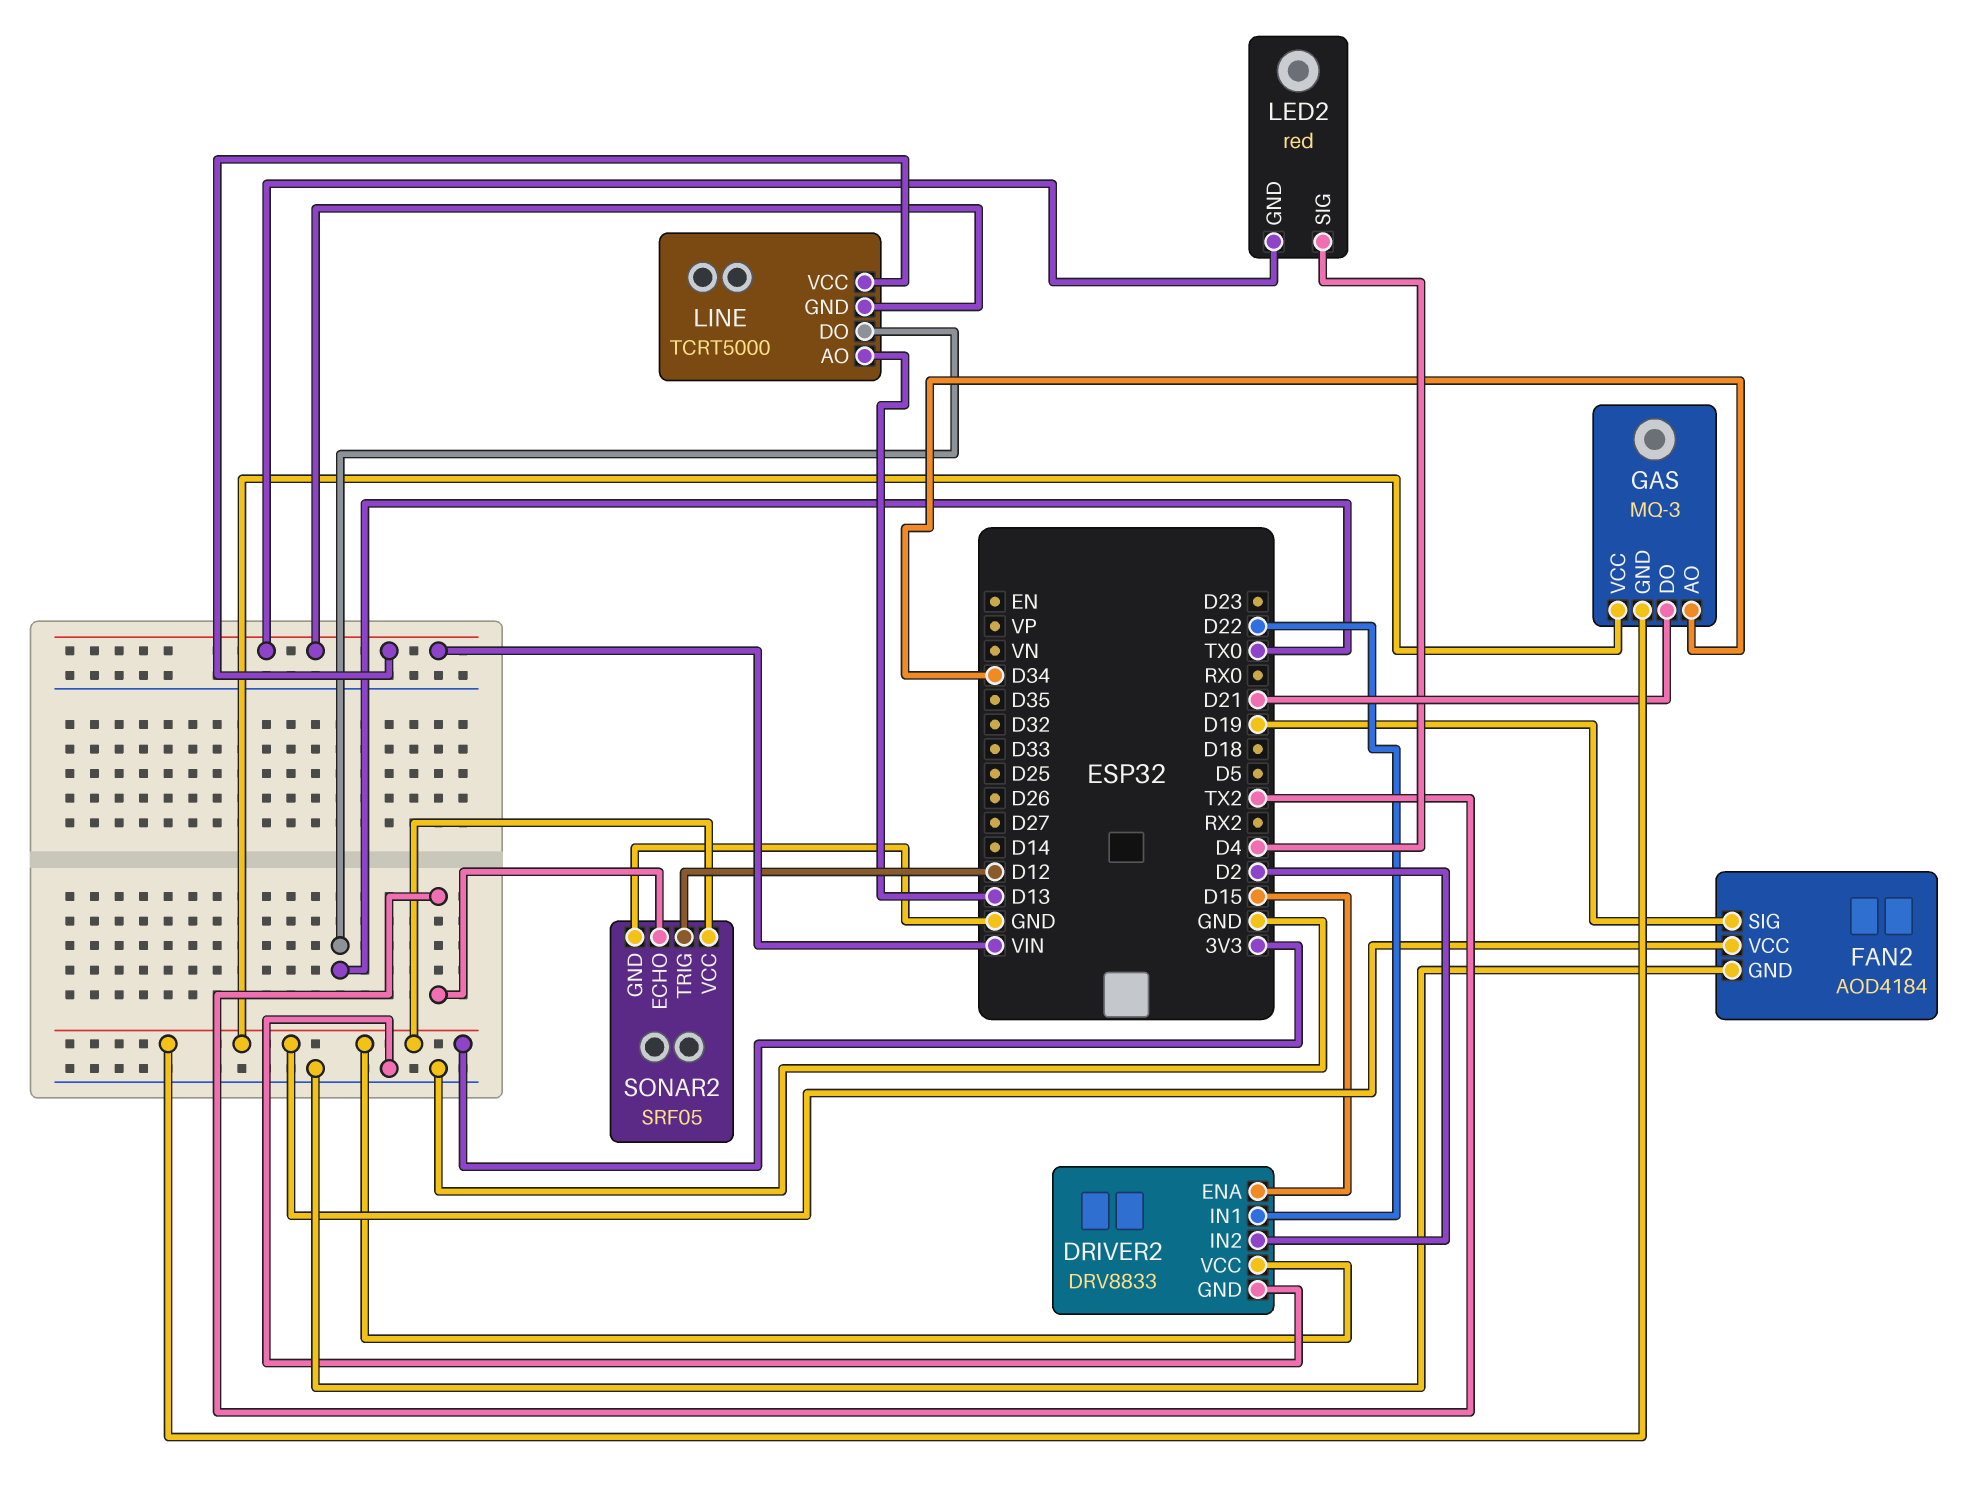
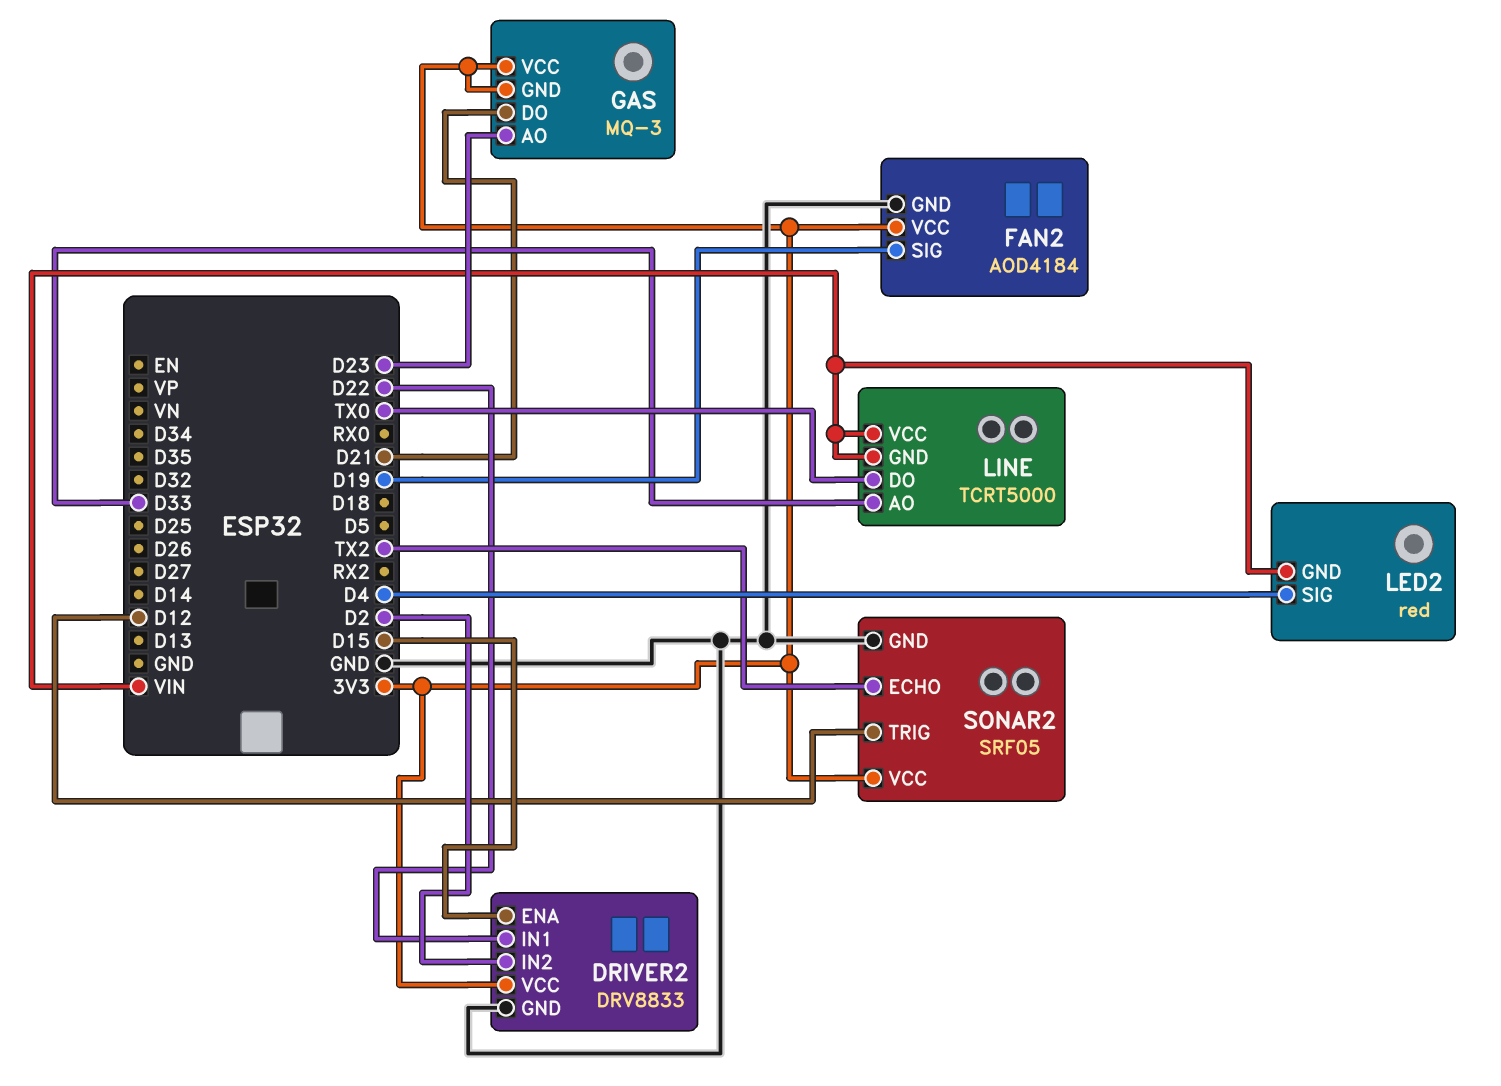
GAS pin AO: D34 -> D23
LINE pin AO: D13 -> D33

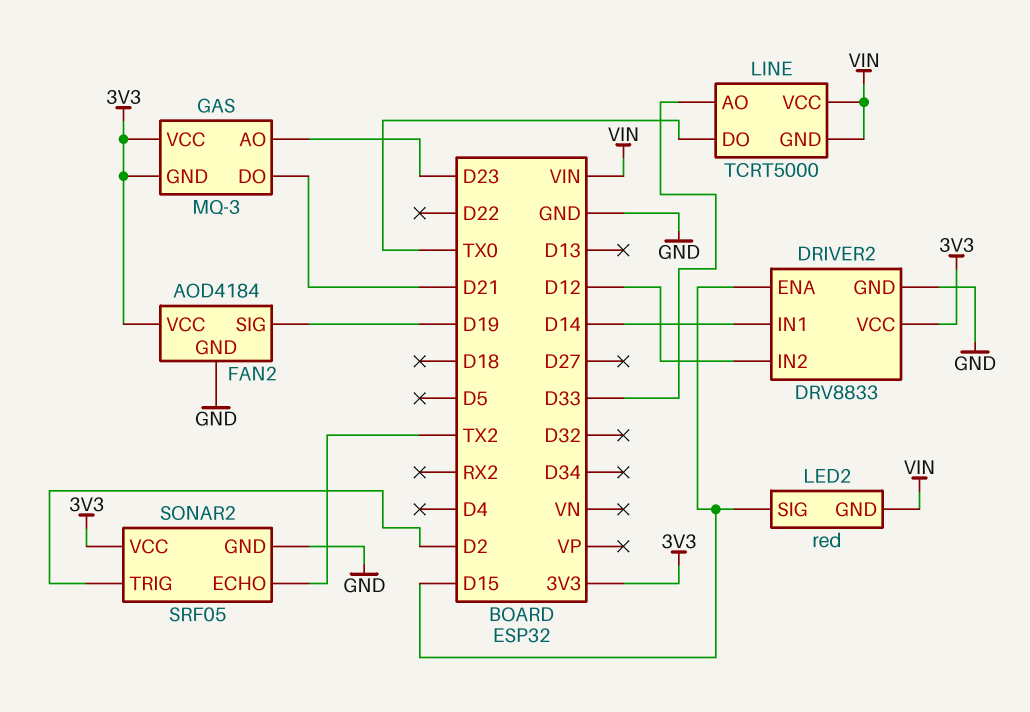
DRIVER2 pin IN1: D22 -> D14
DRIVER2 pin IN2: D2 -> D12
LED2 pin SIG: D4 -> D15
SONAR2 pin TRIG: D12 -> D2

